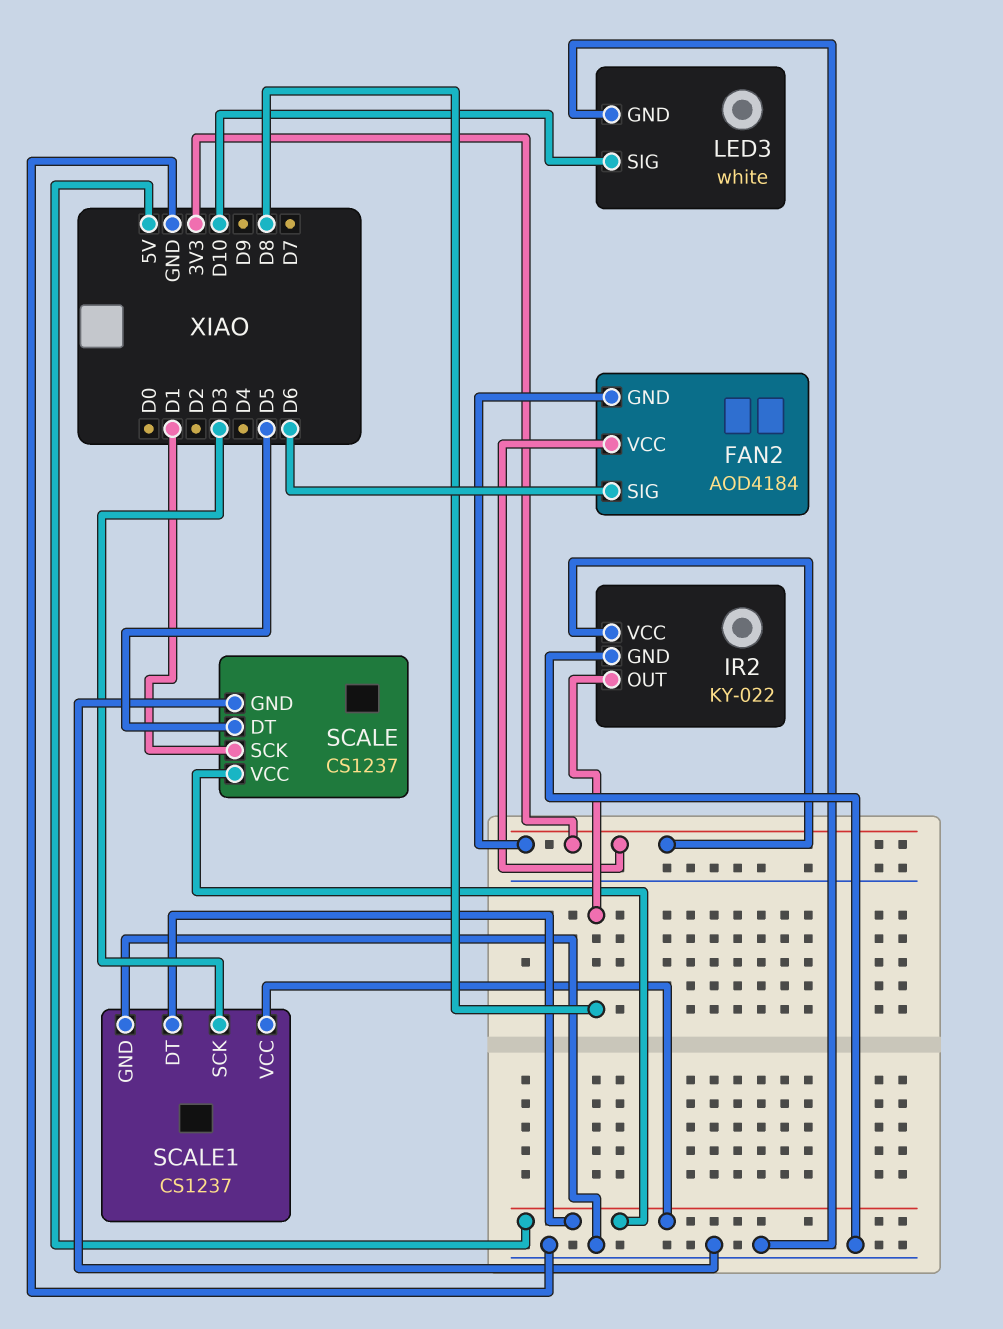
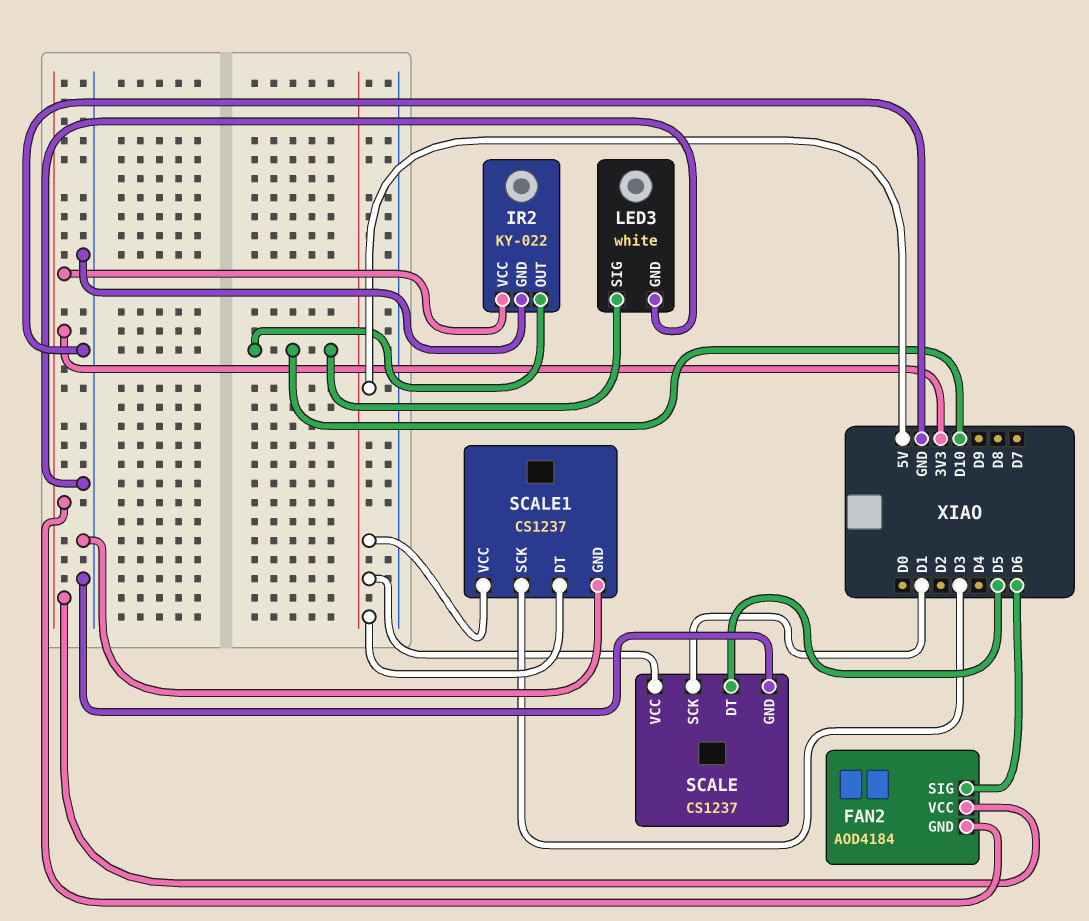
IR2 pin OUT: D8 -> D10

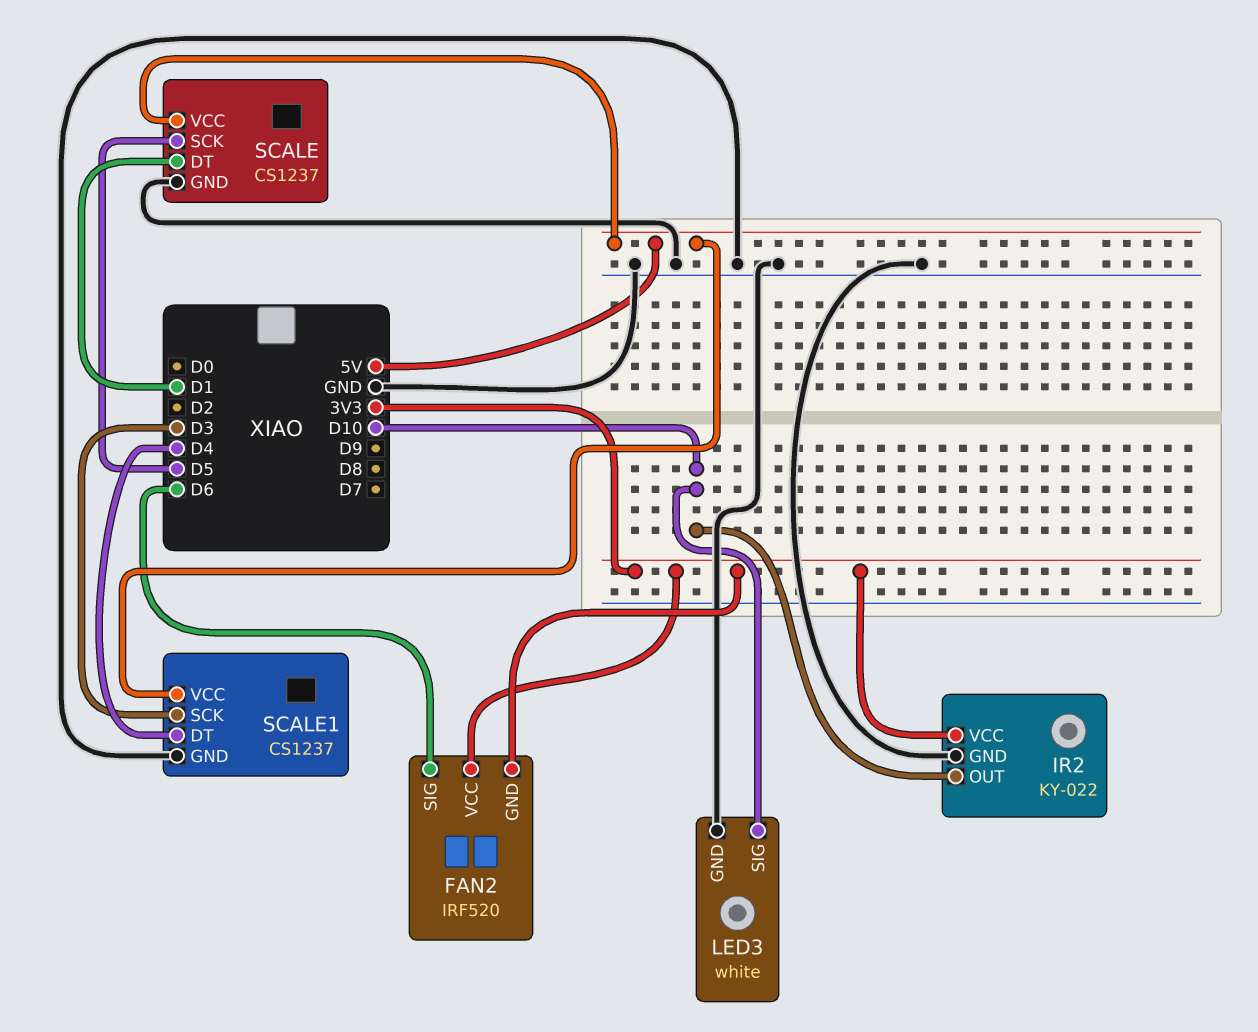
FAN2: AOD4184 -> IRF520
SCALE pin DT: D5 -> D1
SCALE pin SCK: D1 -> D5
SCALE1 pin DT: 5V -> D4

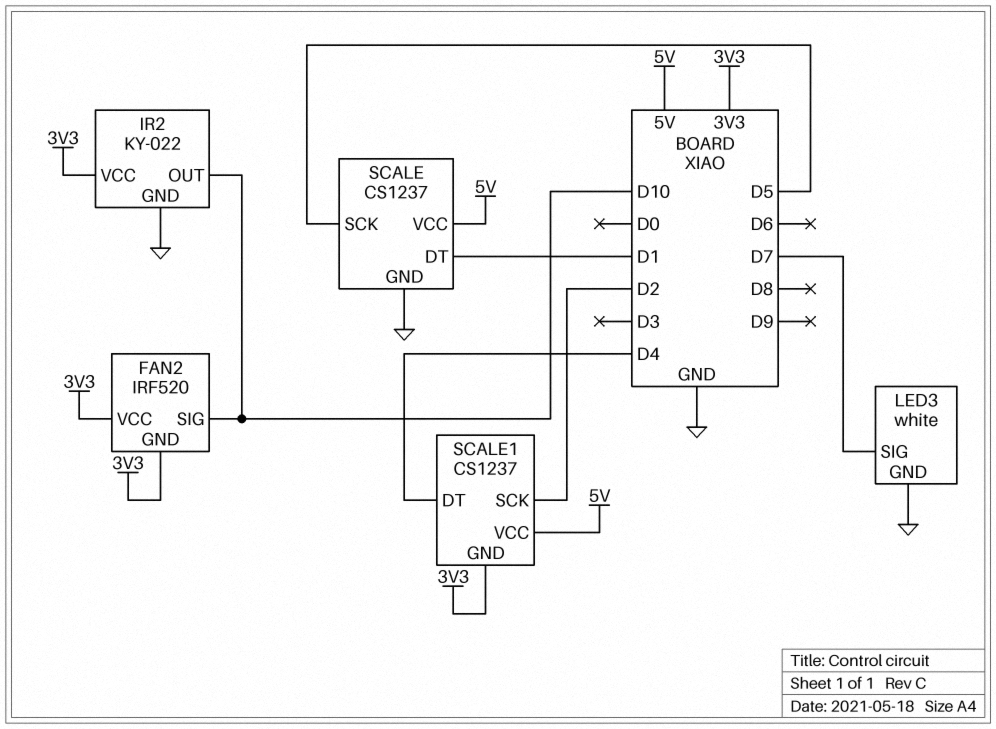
FAN2 pin SIG: D6 -> D10
LED3 pin SIG: D10 -> D7
SCALE1 pin GND: GND -> 3V3
SCALE1 pin SCK: D3 -> D2

